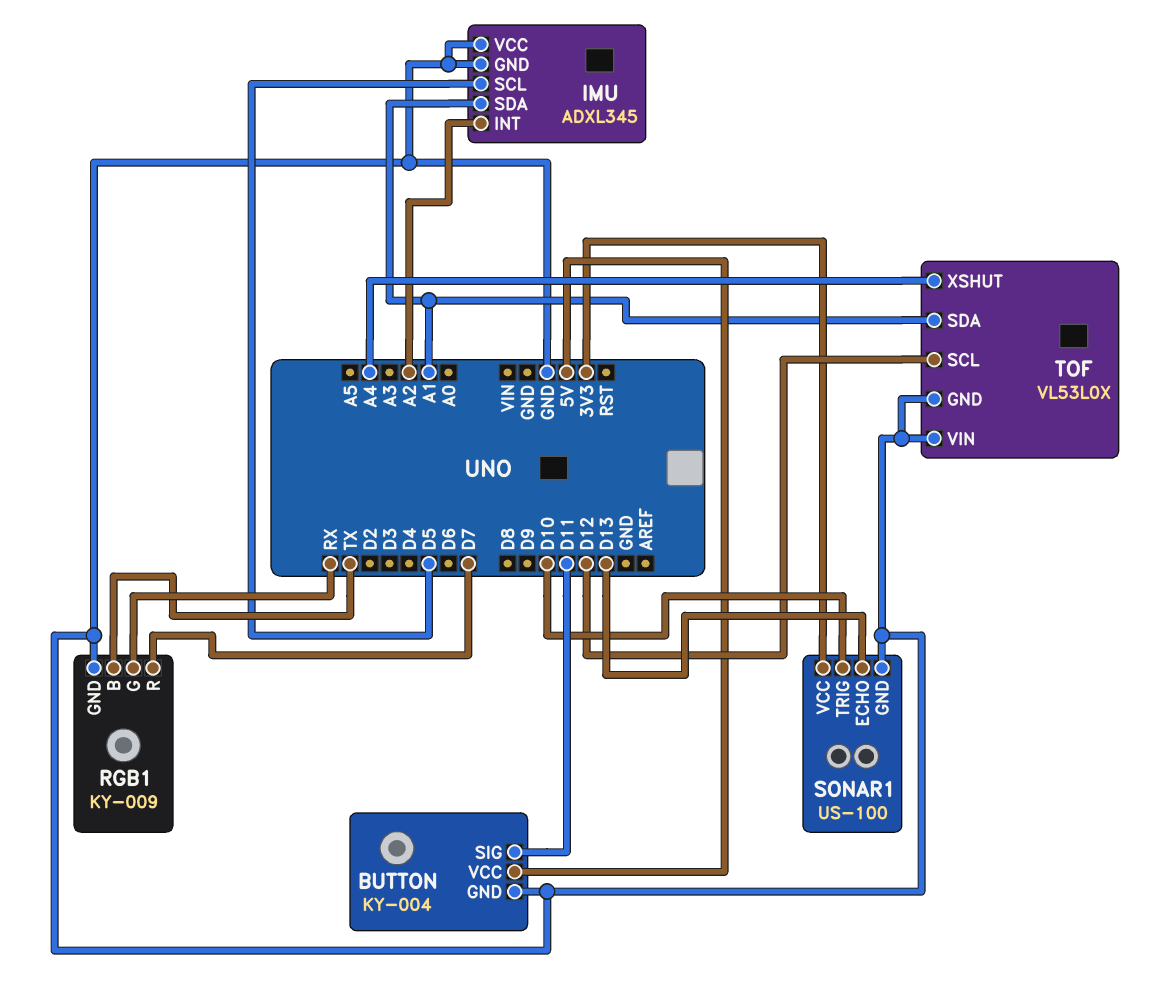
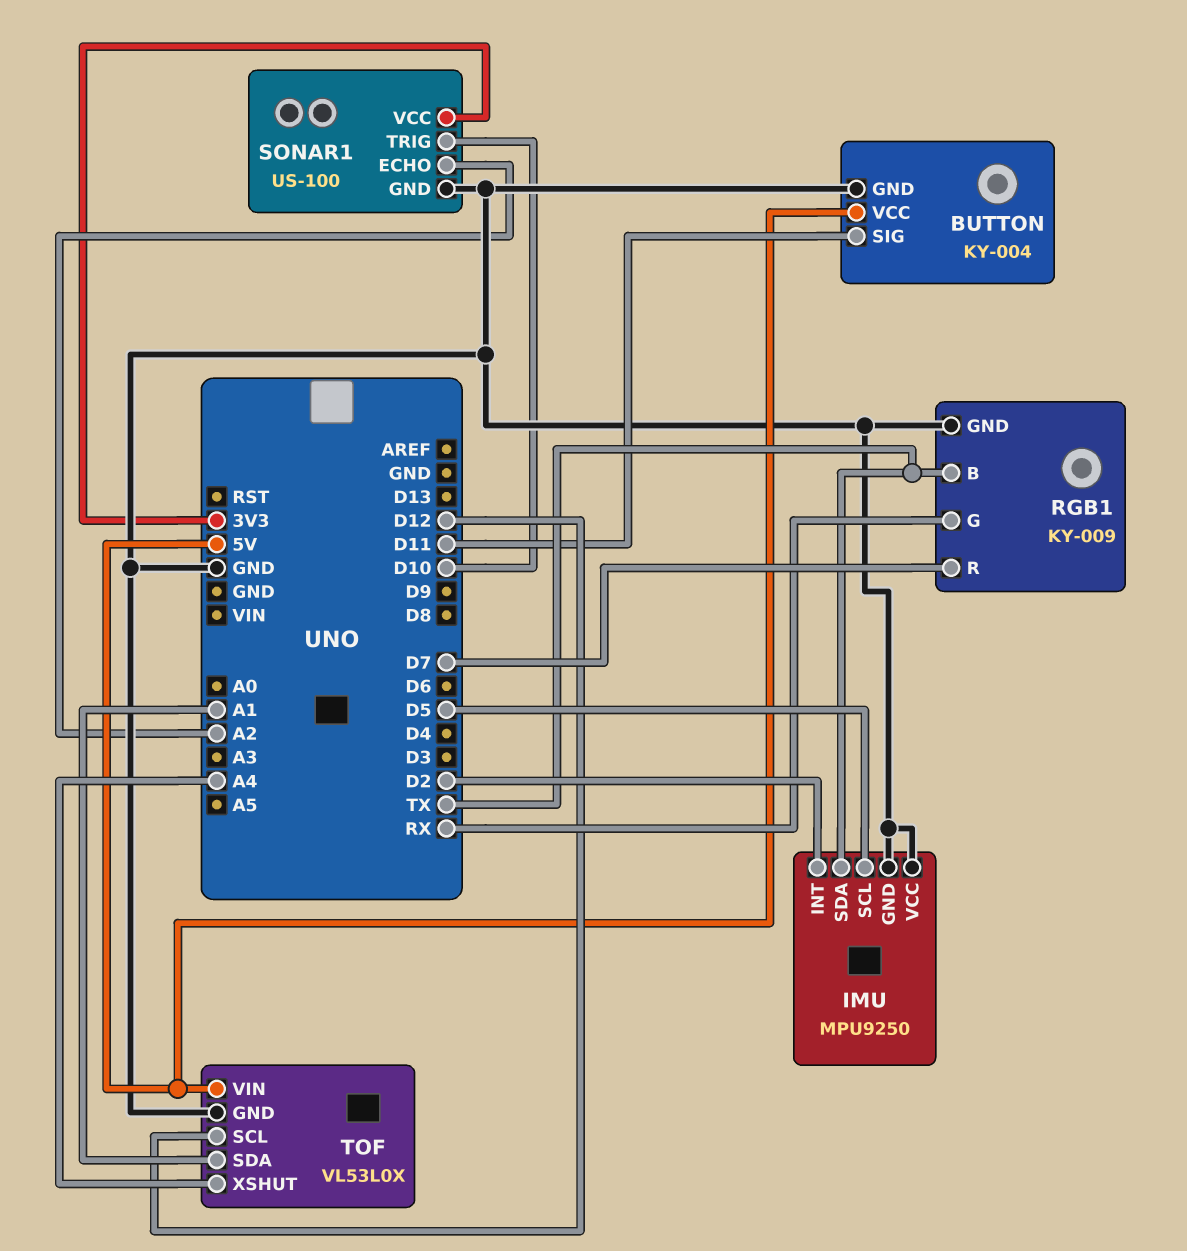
IMU: ADXL345 -> MPU9250
IMU pin INT: A2 -> D2
IMU pin SDA: A1 -> TX
SONAR1 pin ECHO: D13 -> A2
TOF pin VIN: GND -> 5V

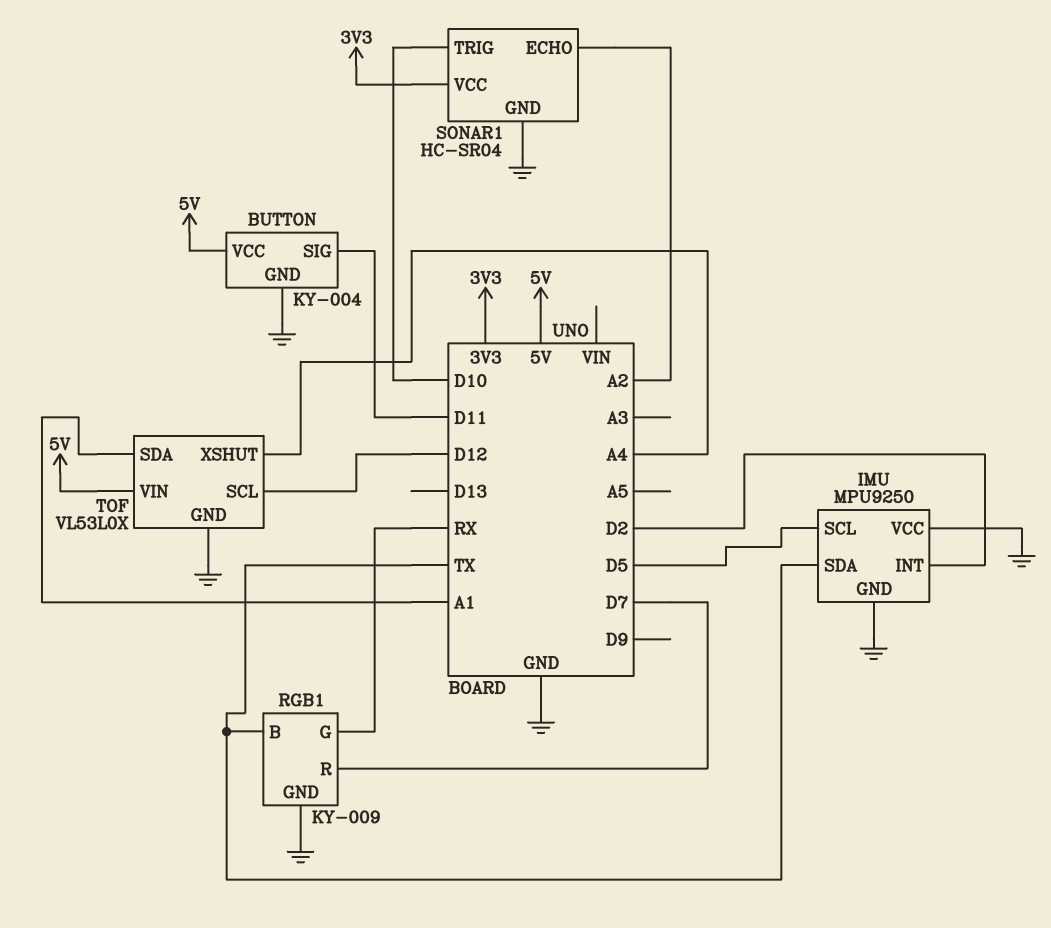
SONAR1: US-100 -> HC-SR04

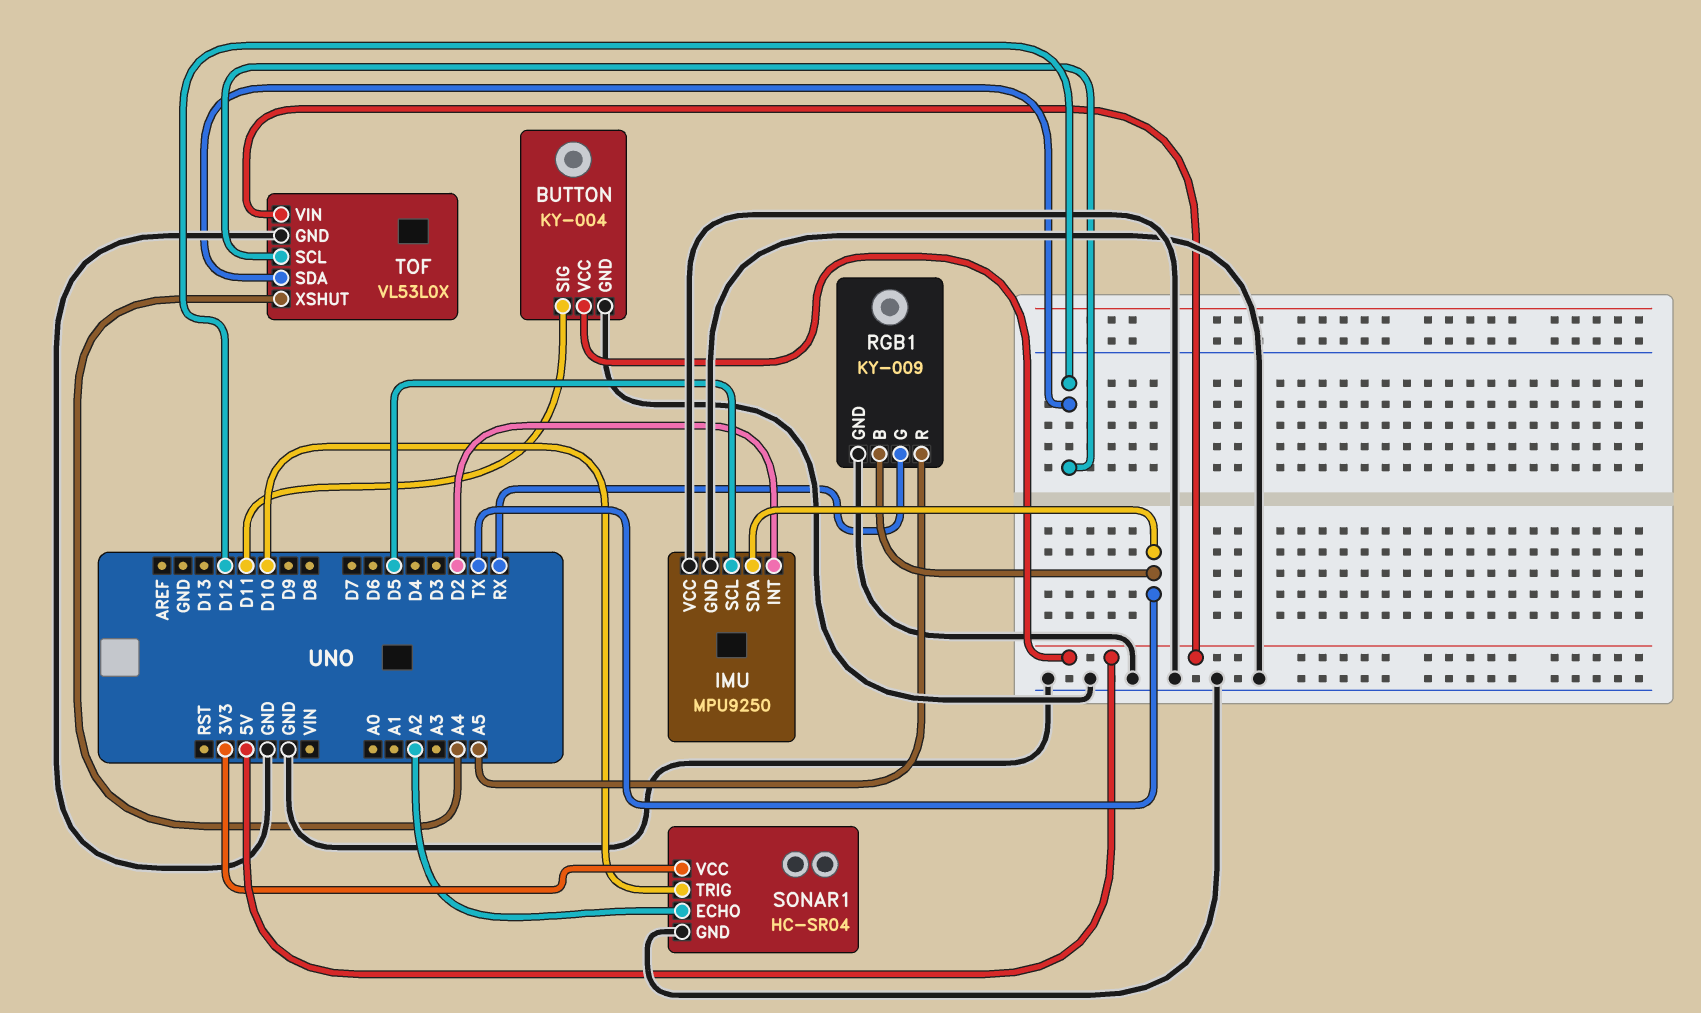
RGB1 pin R: D7 -> A5
TOF pin SDA: A1 -> D12

